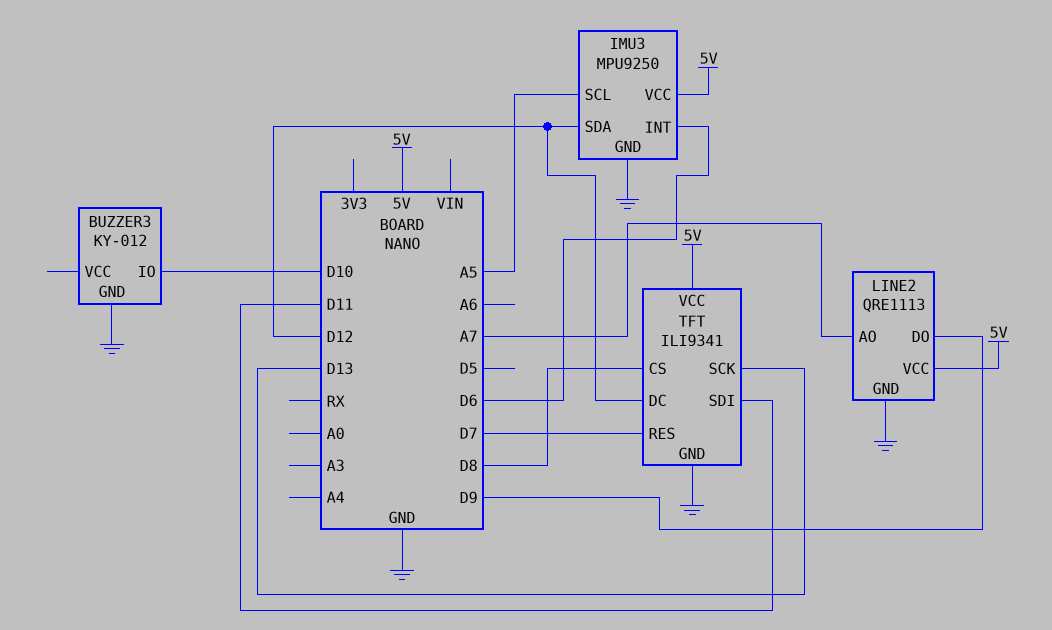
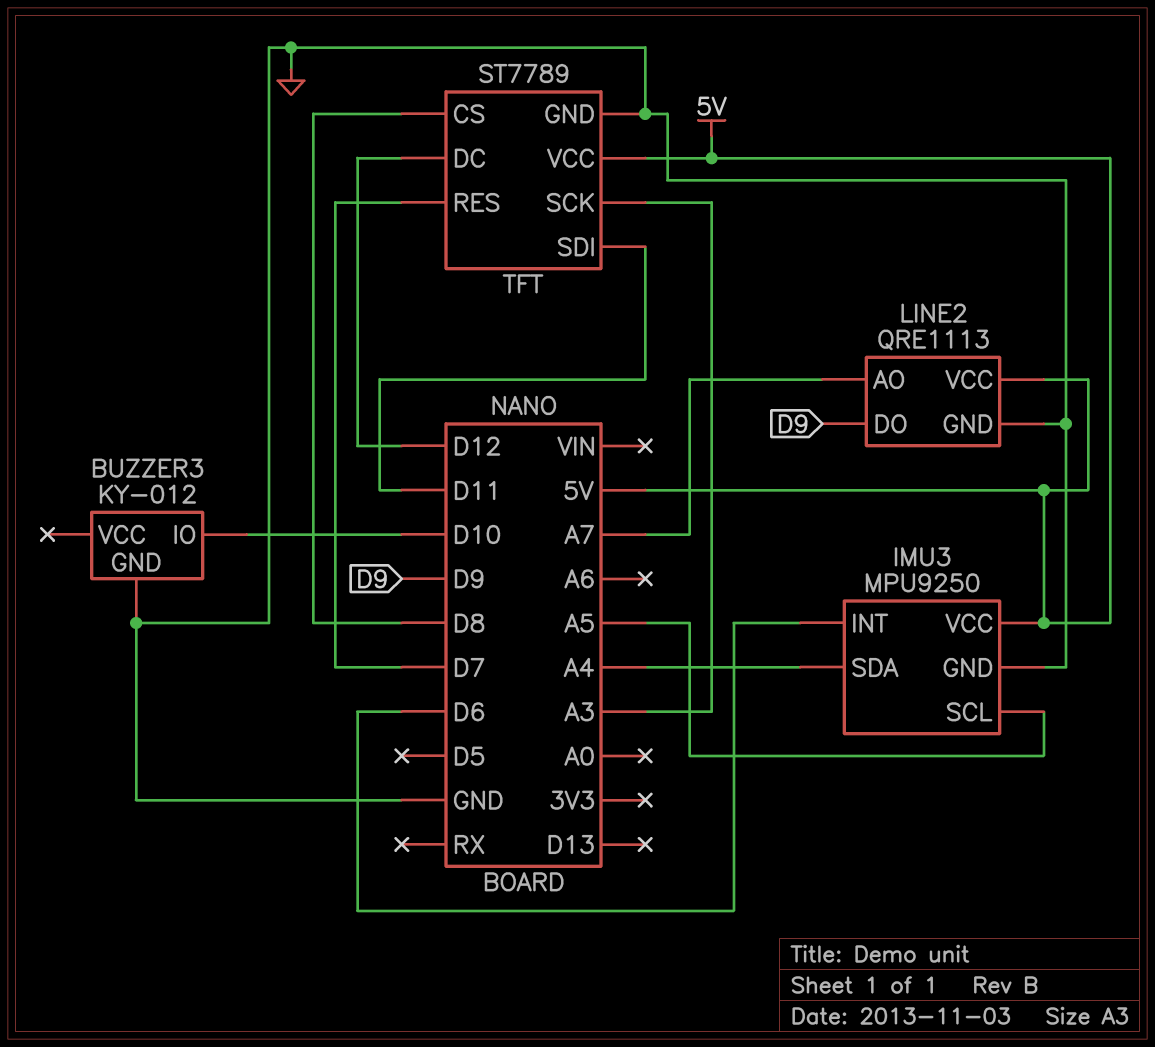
IMU3 pin SDA: D12 -> A4
TFT: ILI9341 -> ST7789
TFT pin SCK: D13 -> A3

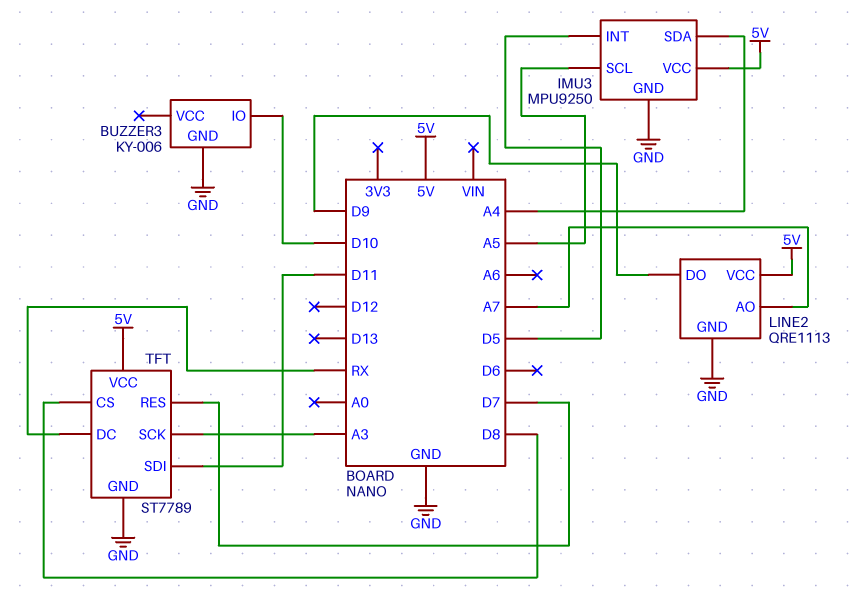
BUZZER3: KY-012 -> KY-006
IMU3 pin INT: D6 -> D5
TFT pin DC: D12 -> RX

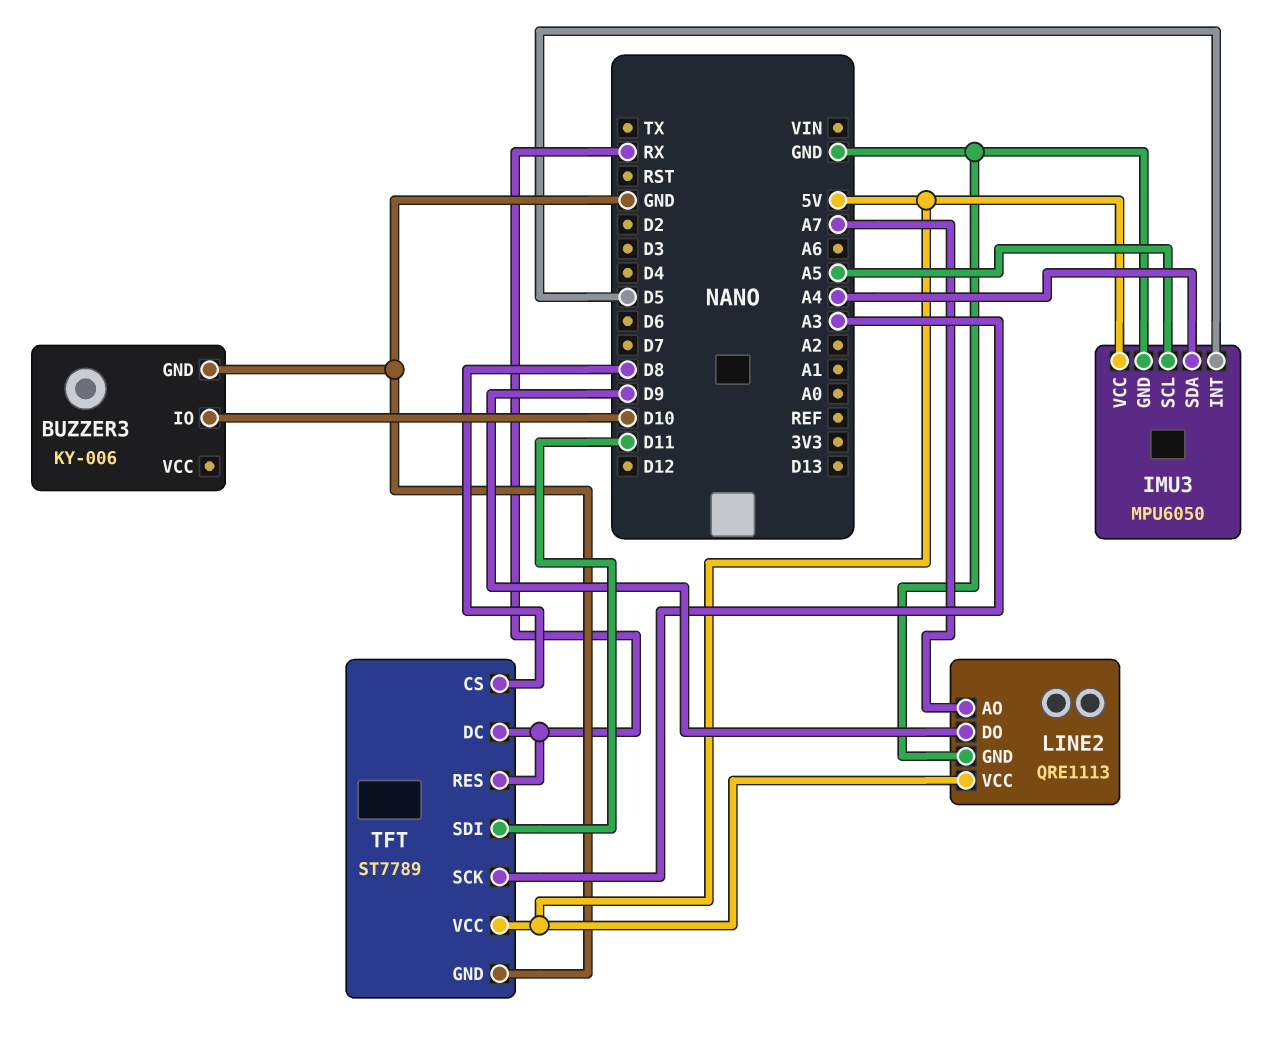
IMU3: MPU9250 -> MPU6050
TFT pin RES: D7 -> RX

